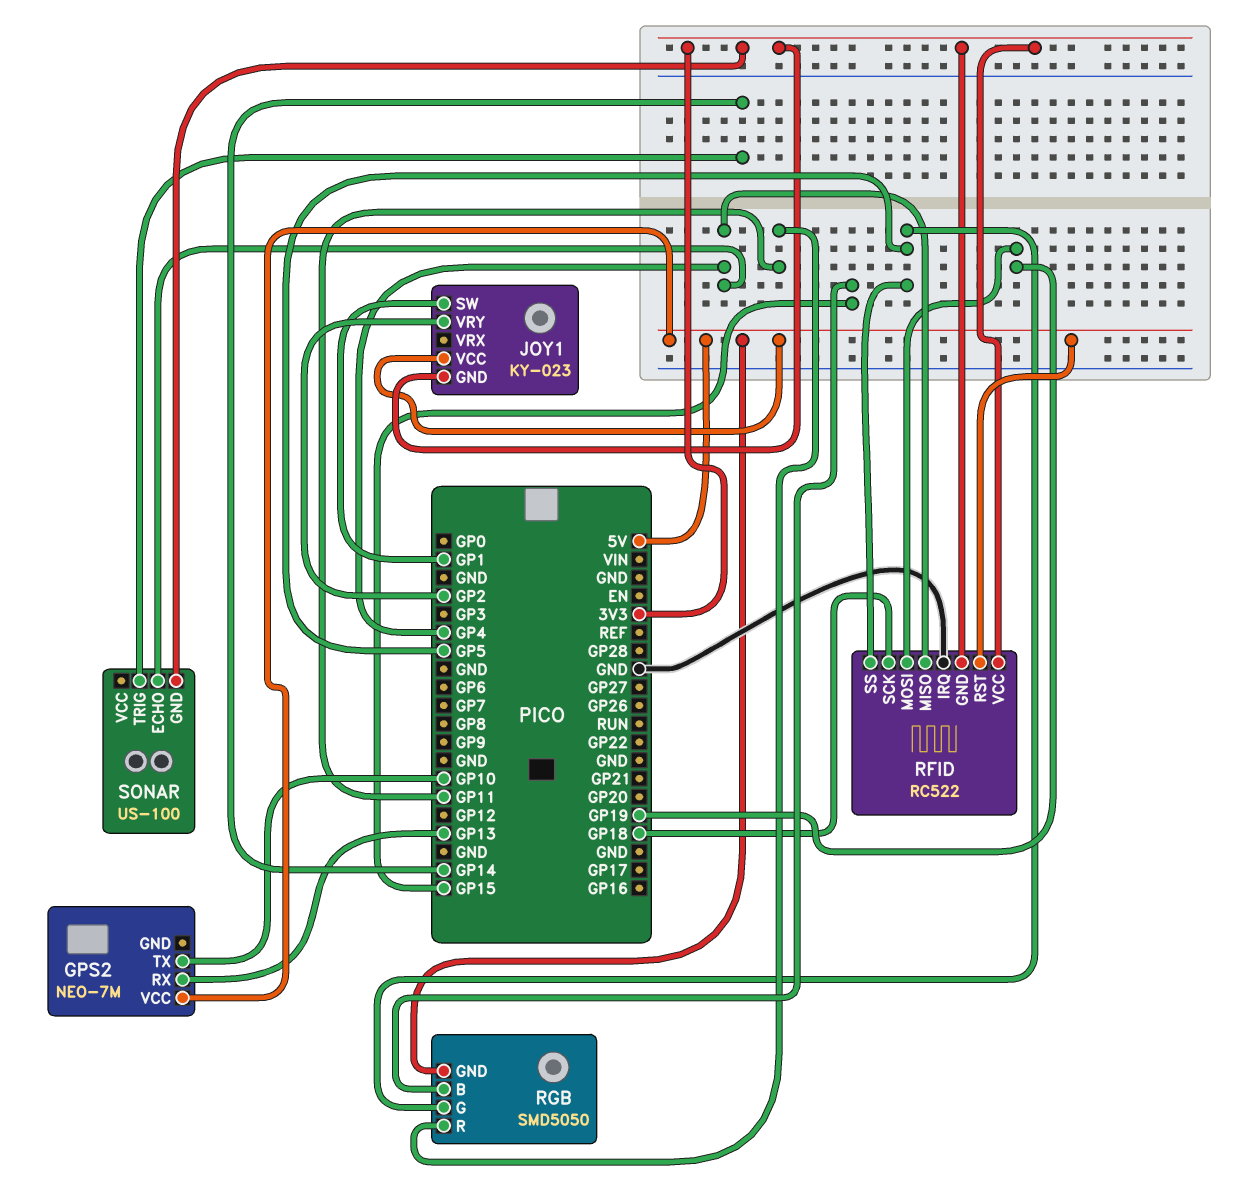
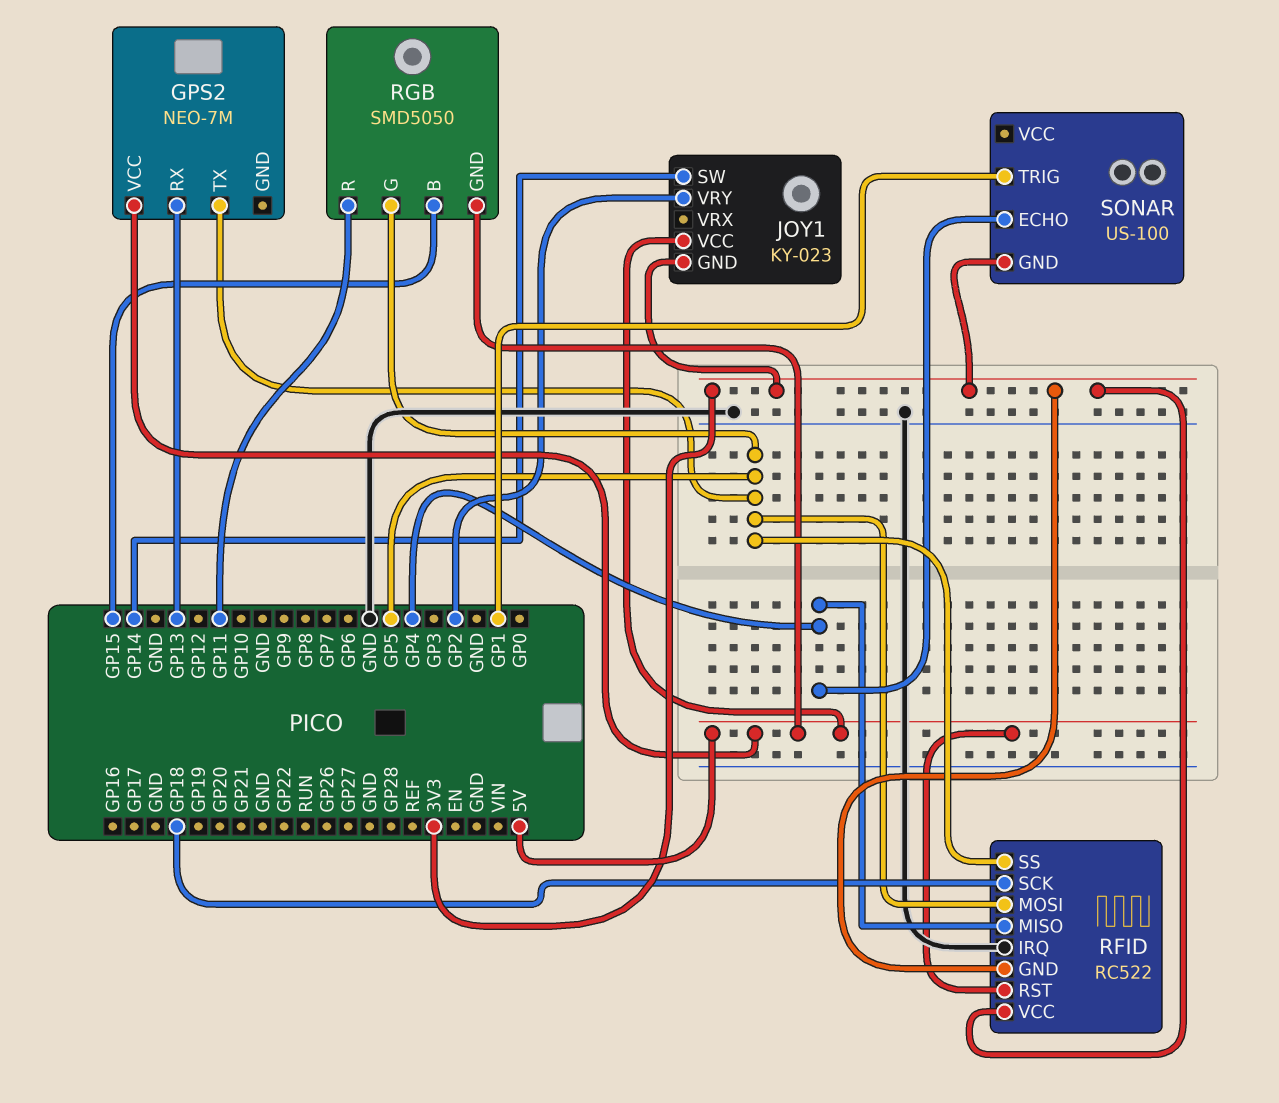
GPS2 pin TX: GP10 -> GP5
JOY1 pin SW: GP1 -> GP14
RFID pin MOSI: GP19 -> GP5
SONAR pin TRIG: GP14 -> GP1

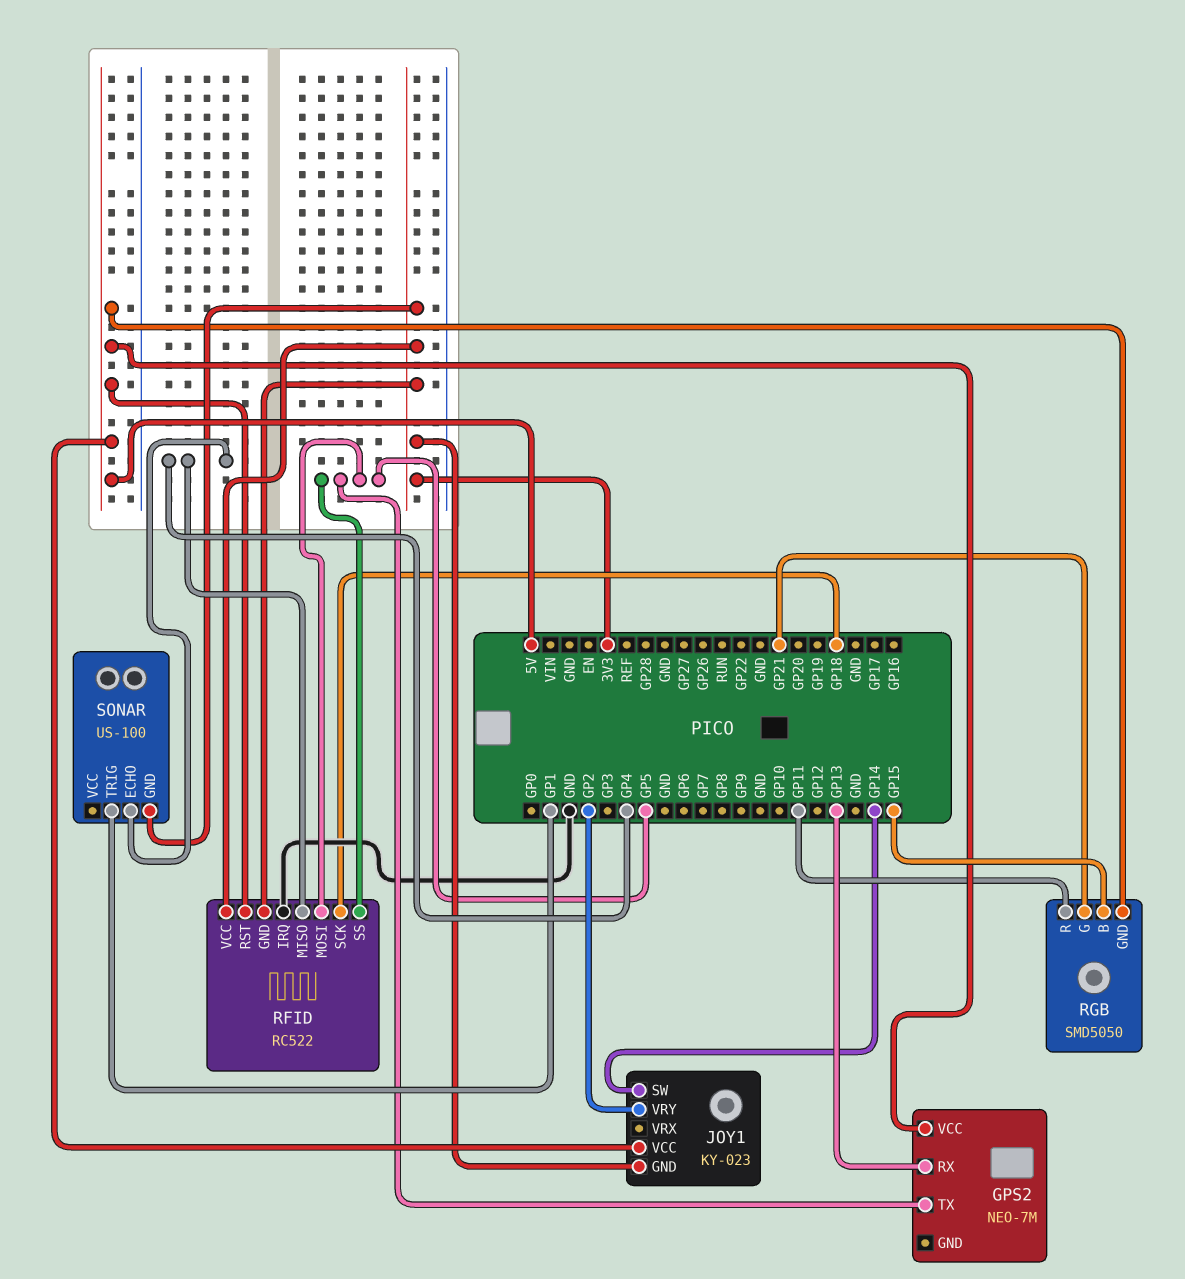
RGB pin G: GP5 -> GP21

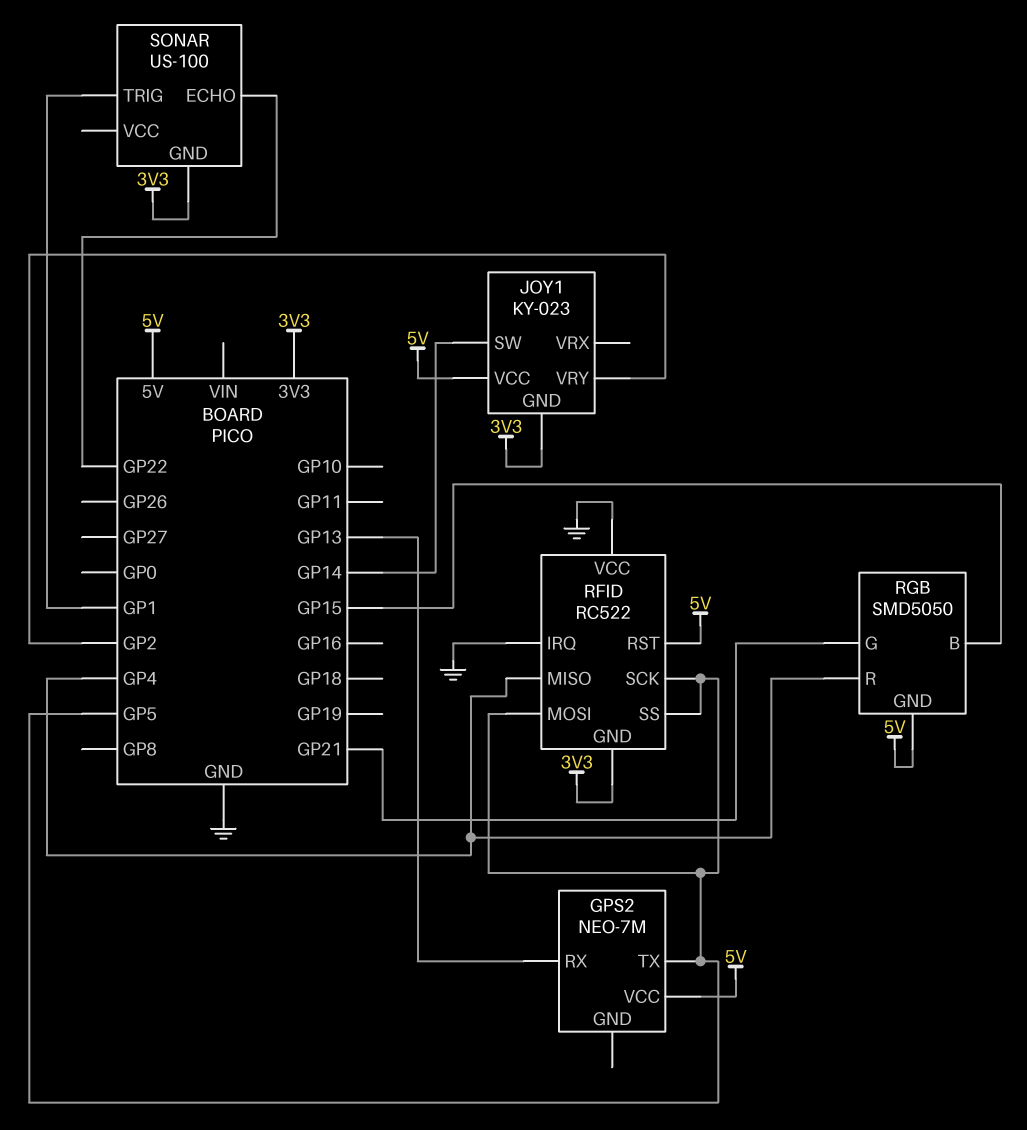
RFID pin SCK: GP18 -> GP5
RFID pin VCC: 3V3 -> GND
RGB pin R: GP11 -> GP4
SONAR pin ECHO: GP4 -> GP22

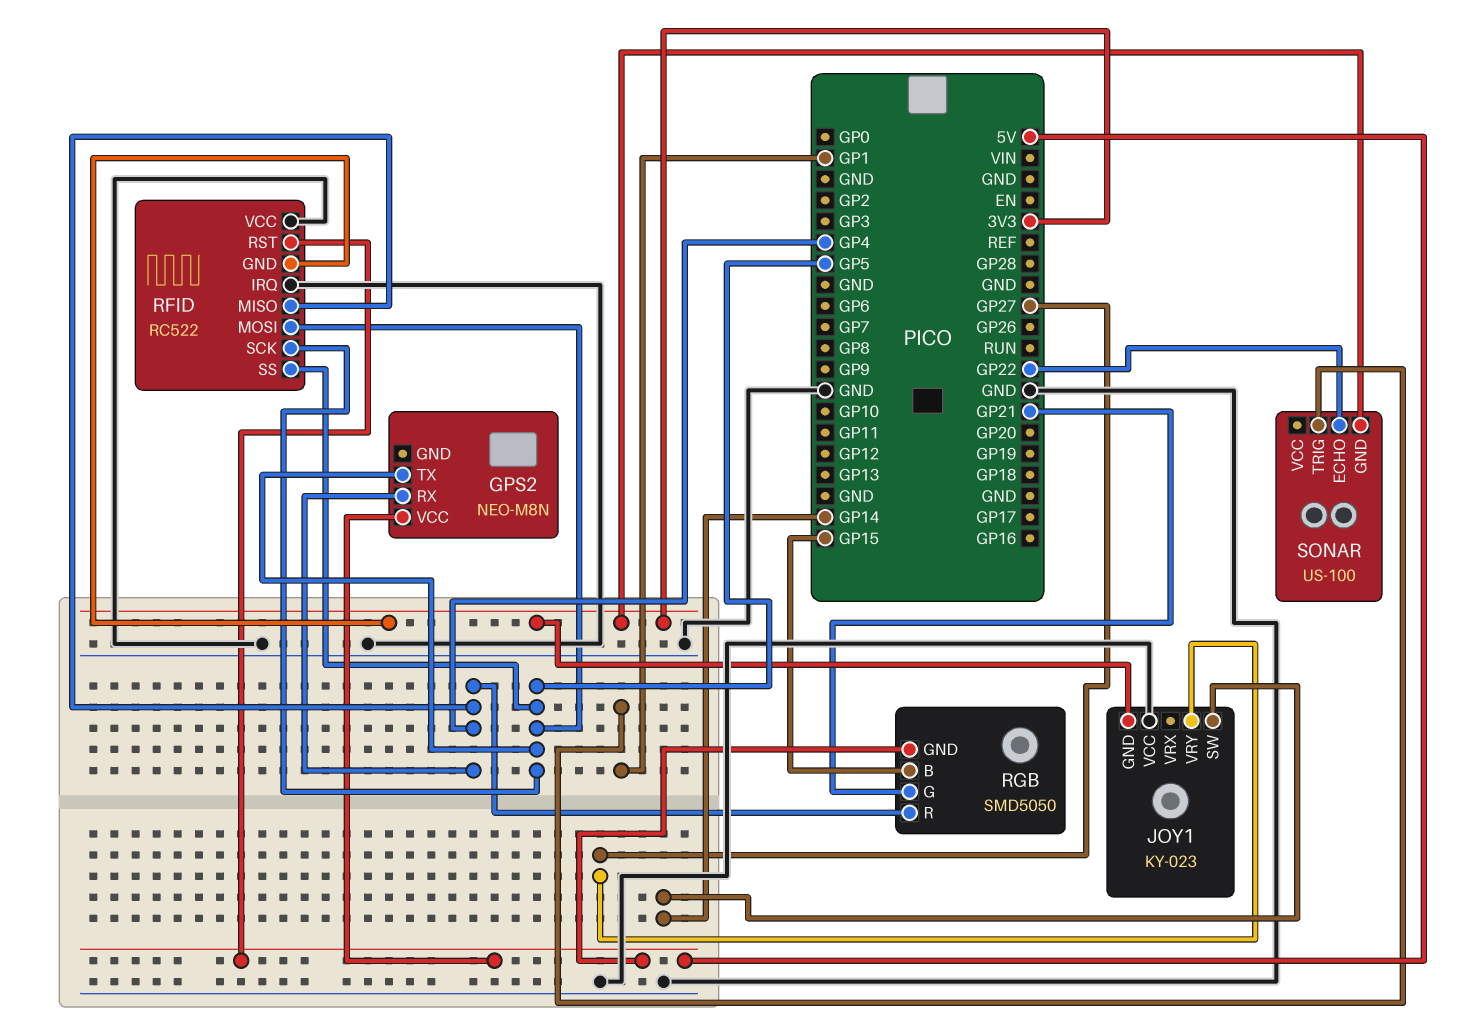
GPS2: NEO-7M -> NEO-M8N
GPS2 pin RX: GP13 -> GP4
JOY1 pin VCC: 5V -> GND
JOY1 pin VRY: GP2 -> GP27

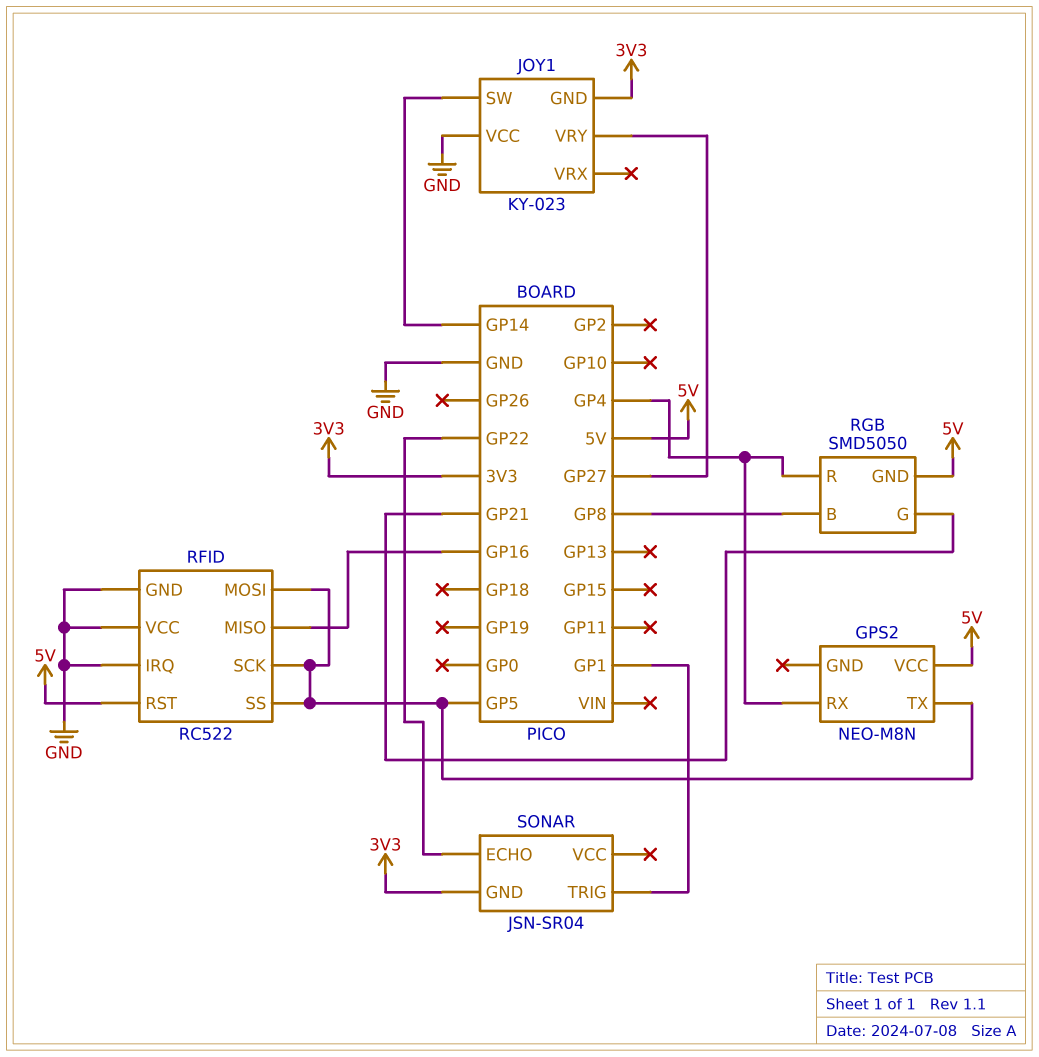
RFID pin GND: 3V3 -> GND
RFID pin MISO: GP4 -> GP16
RGB pin B: GP15 -> GP8
SONAR: US-100 -> JSN-SR04

